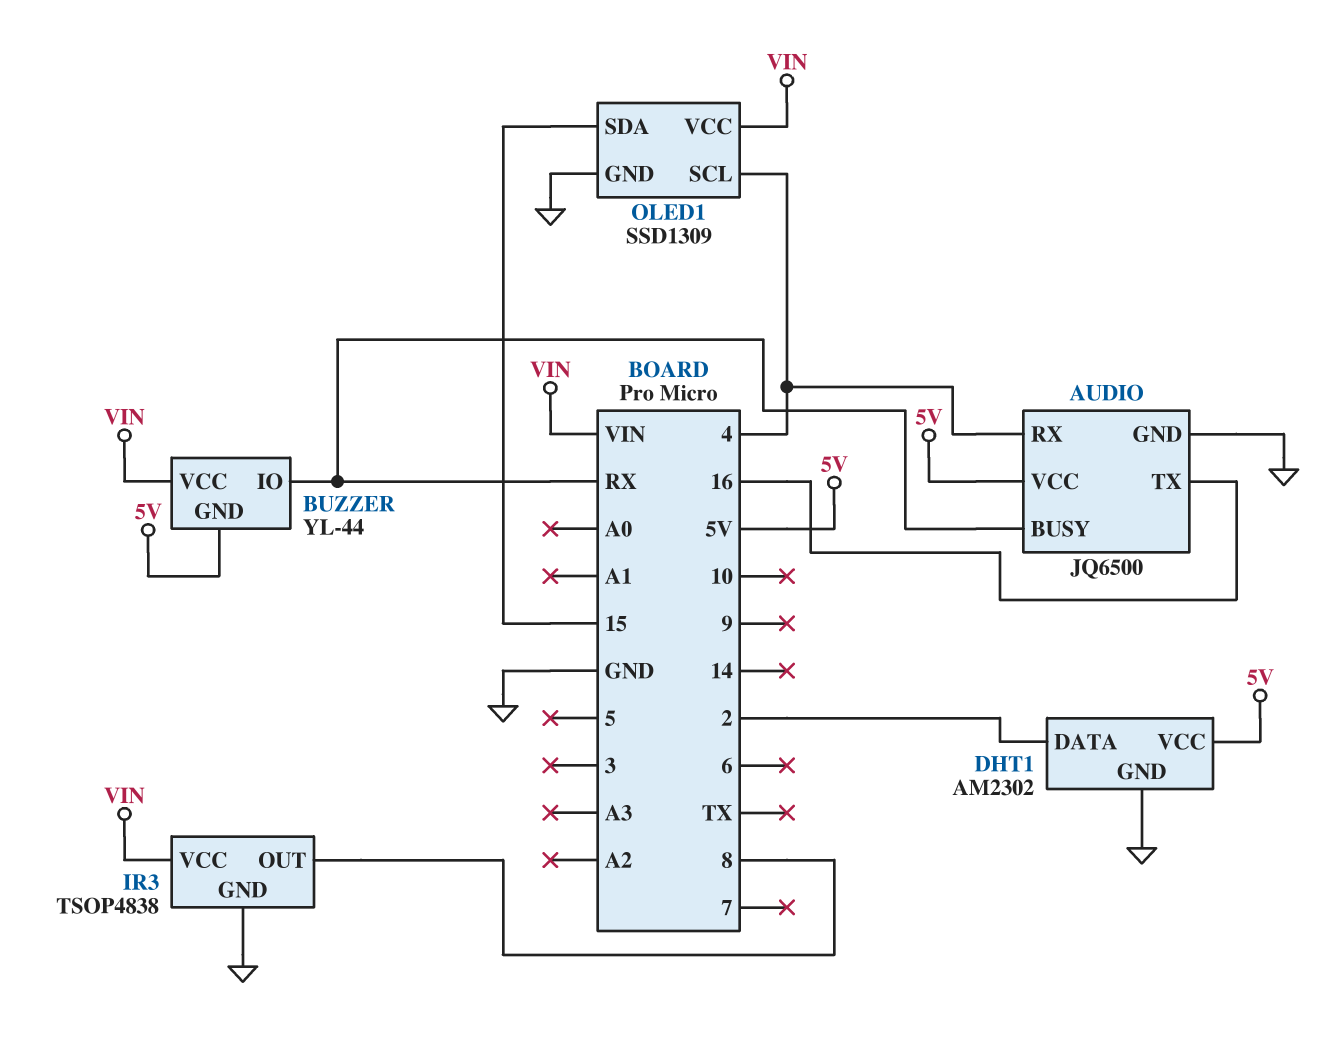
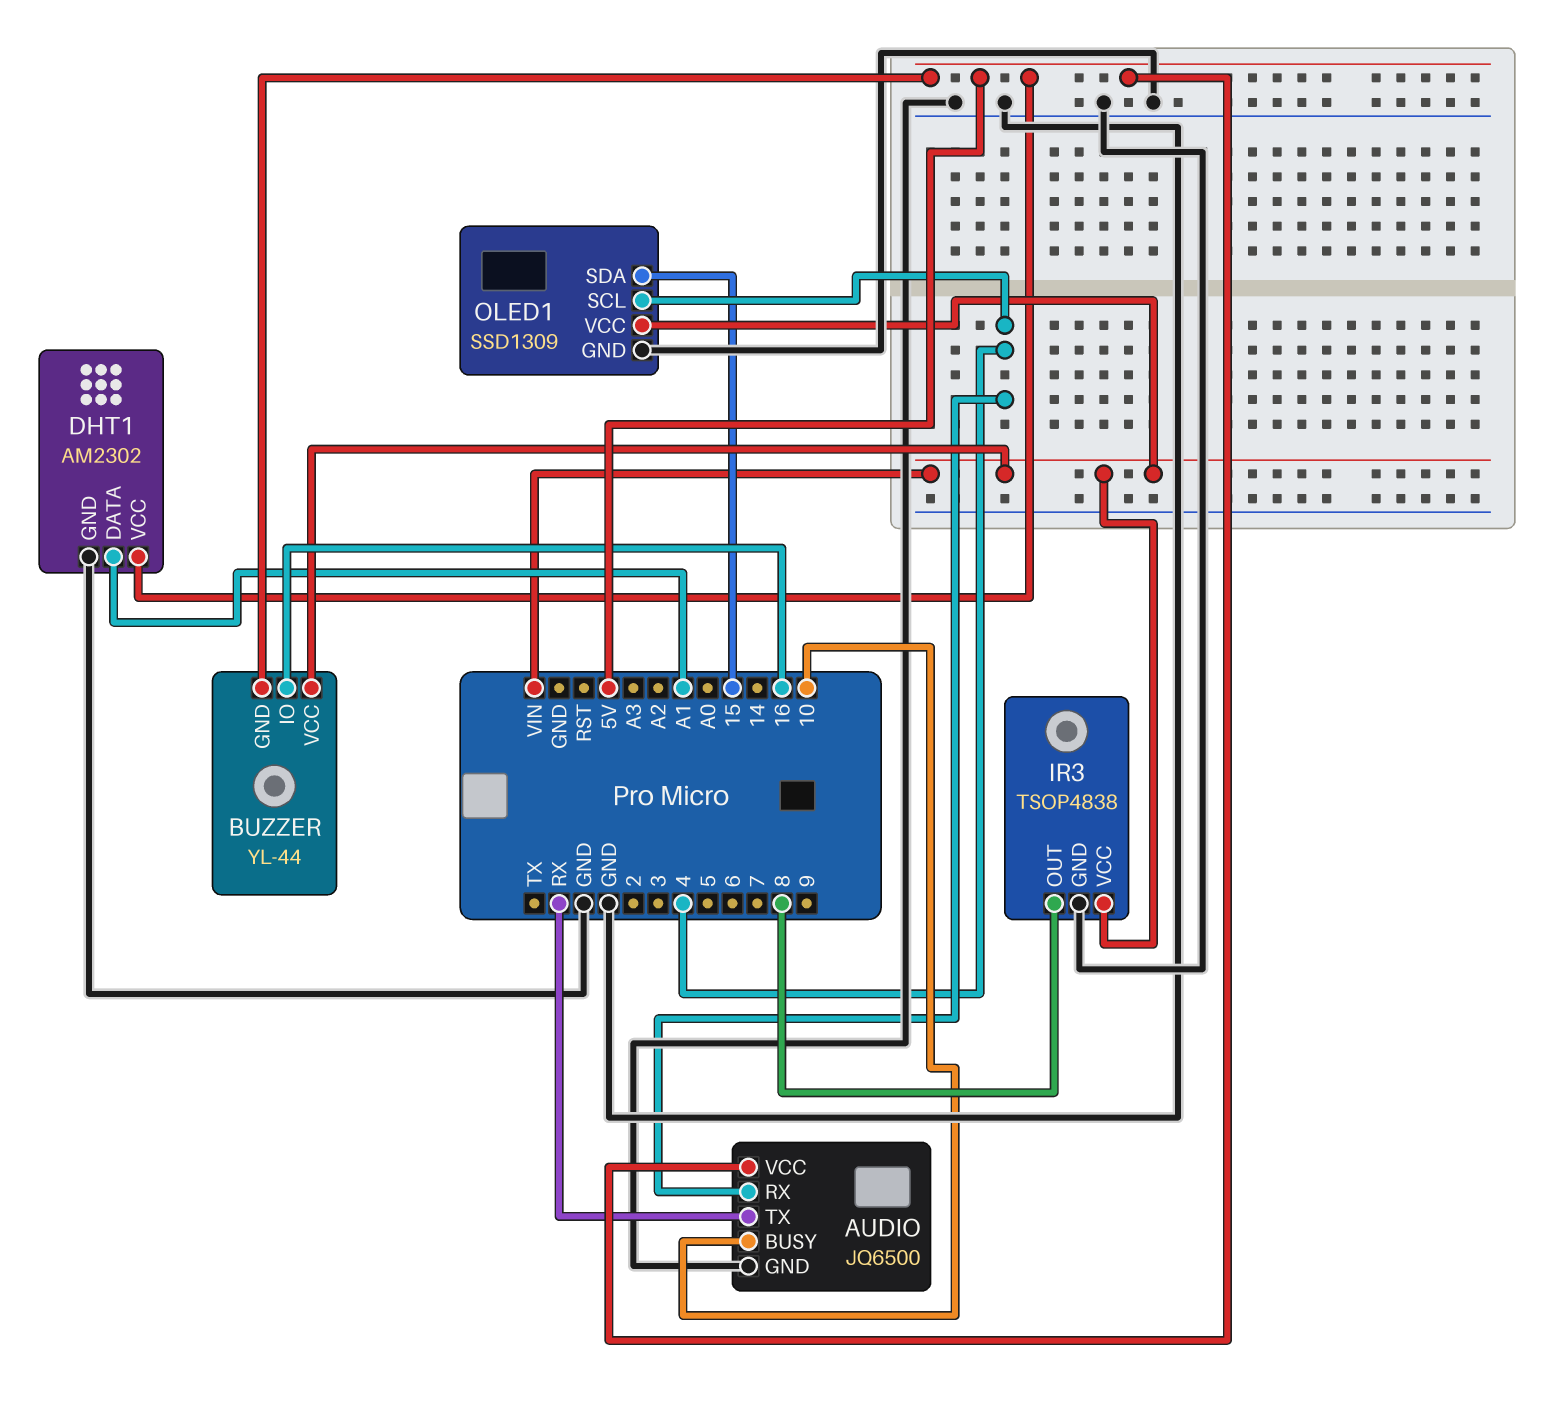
AUDIO pin BUSY: RX -> 10
AUDIO pin TX: 16 -> RX
BUZZER pin IO: RX -> 16
DHT1 pin DATA: 2 -> A1

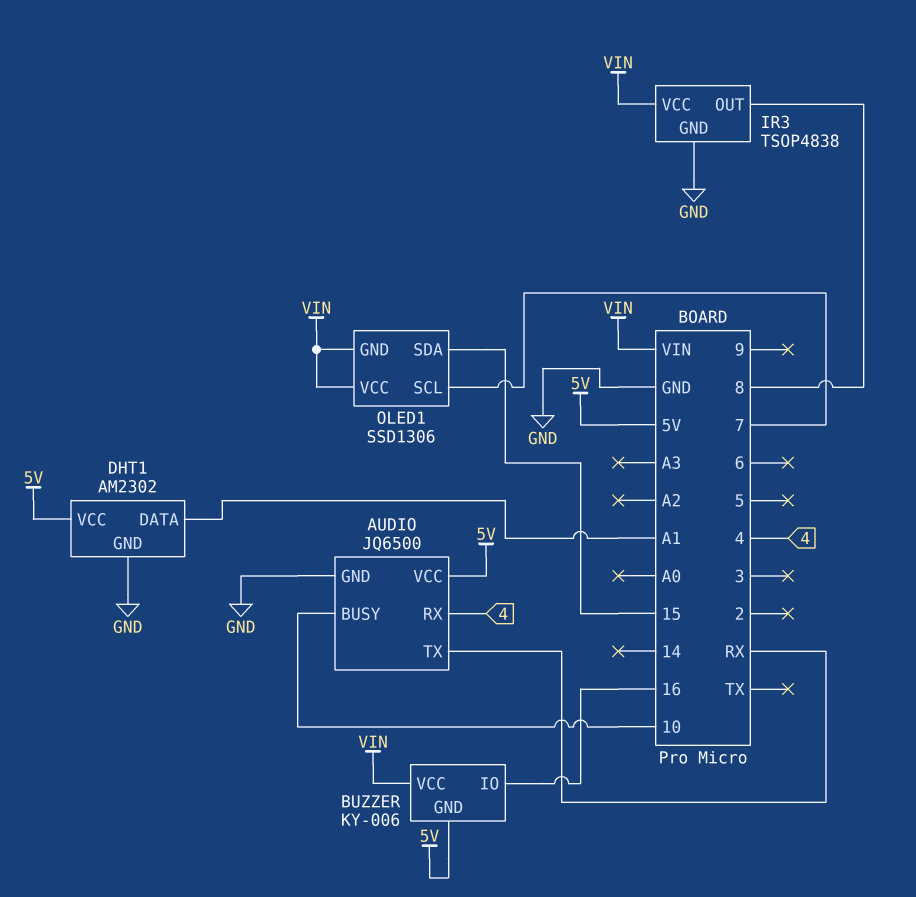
BUZZER: YL-44 -> KY-006
OLED1: SSD1309 -> SSD1306
OLED1 pin GND: GND -> VIN
OLED1 pin SCL: 4 -> 7

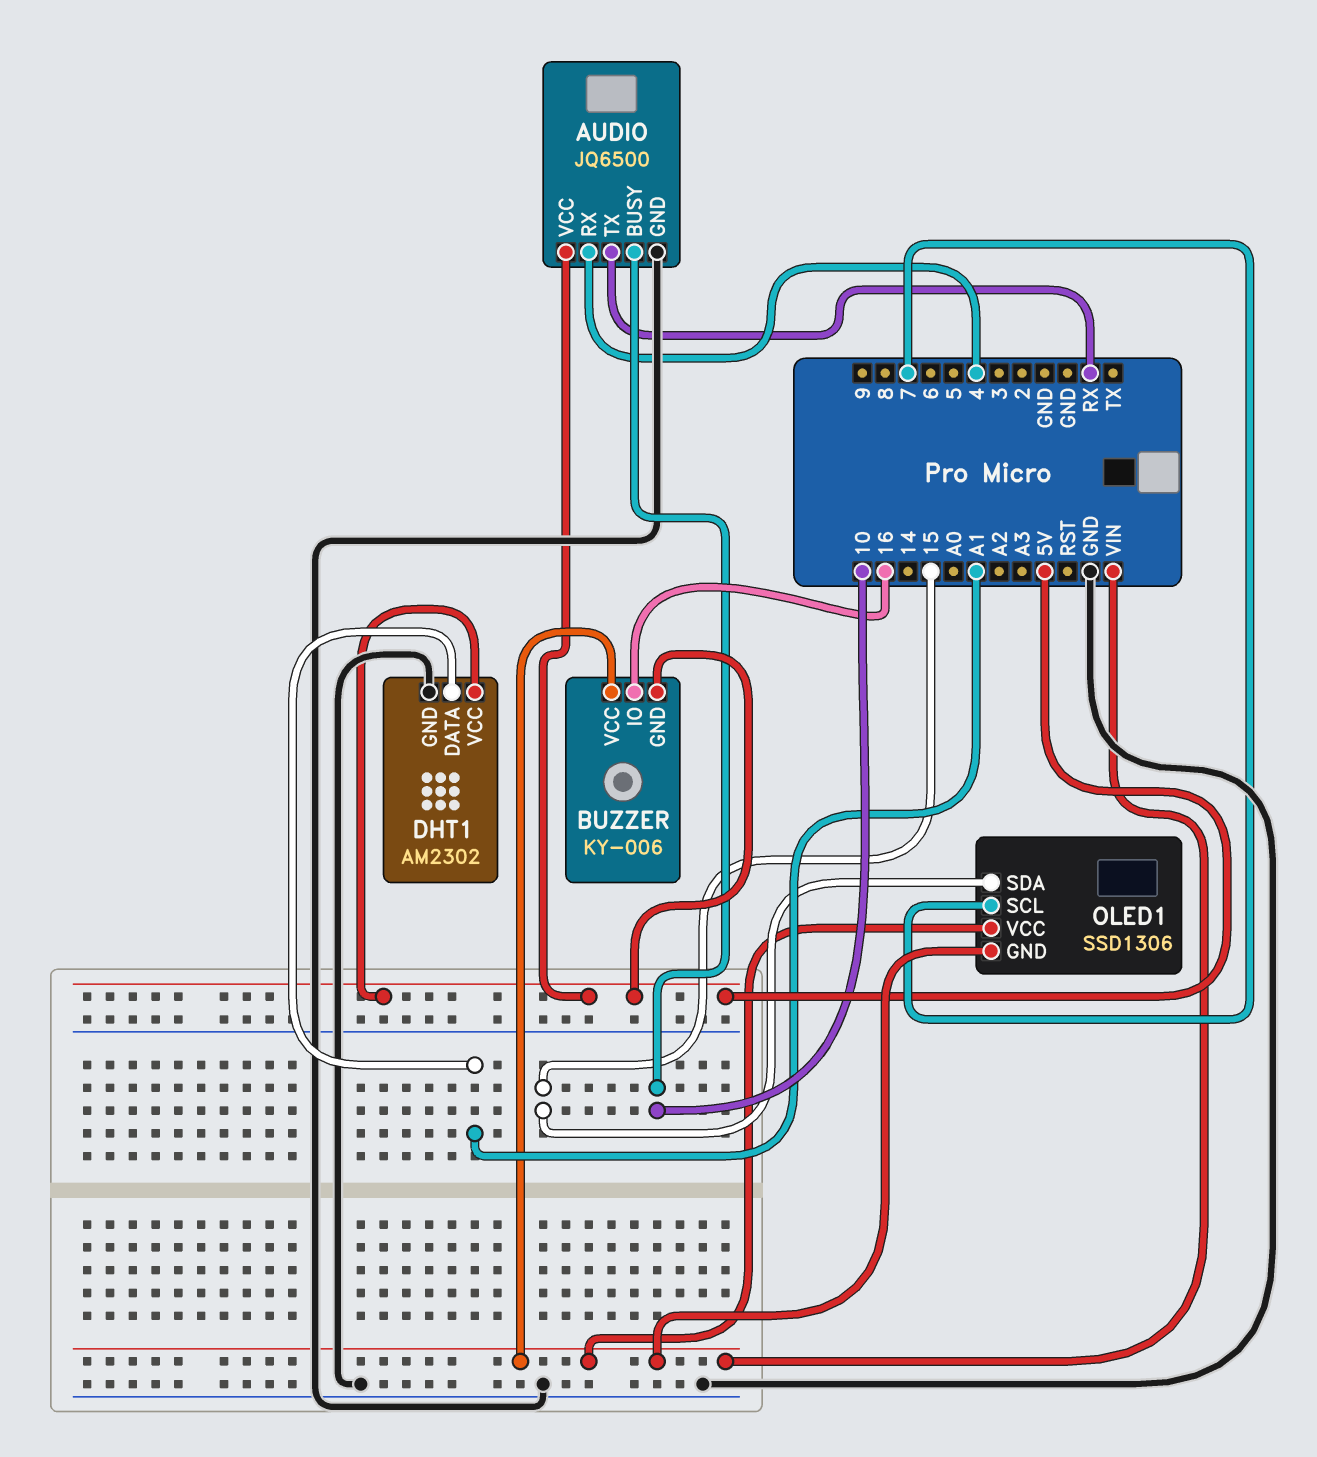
IR3: TSOP4838 -> none
IR3 pin GND: GND -> none
IR3 pin OUT: 8 -> none
IR3 pin VCC: VIN -> none

